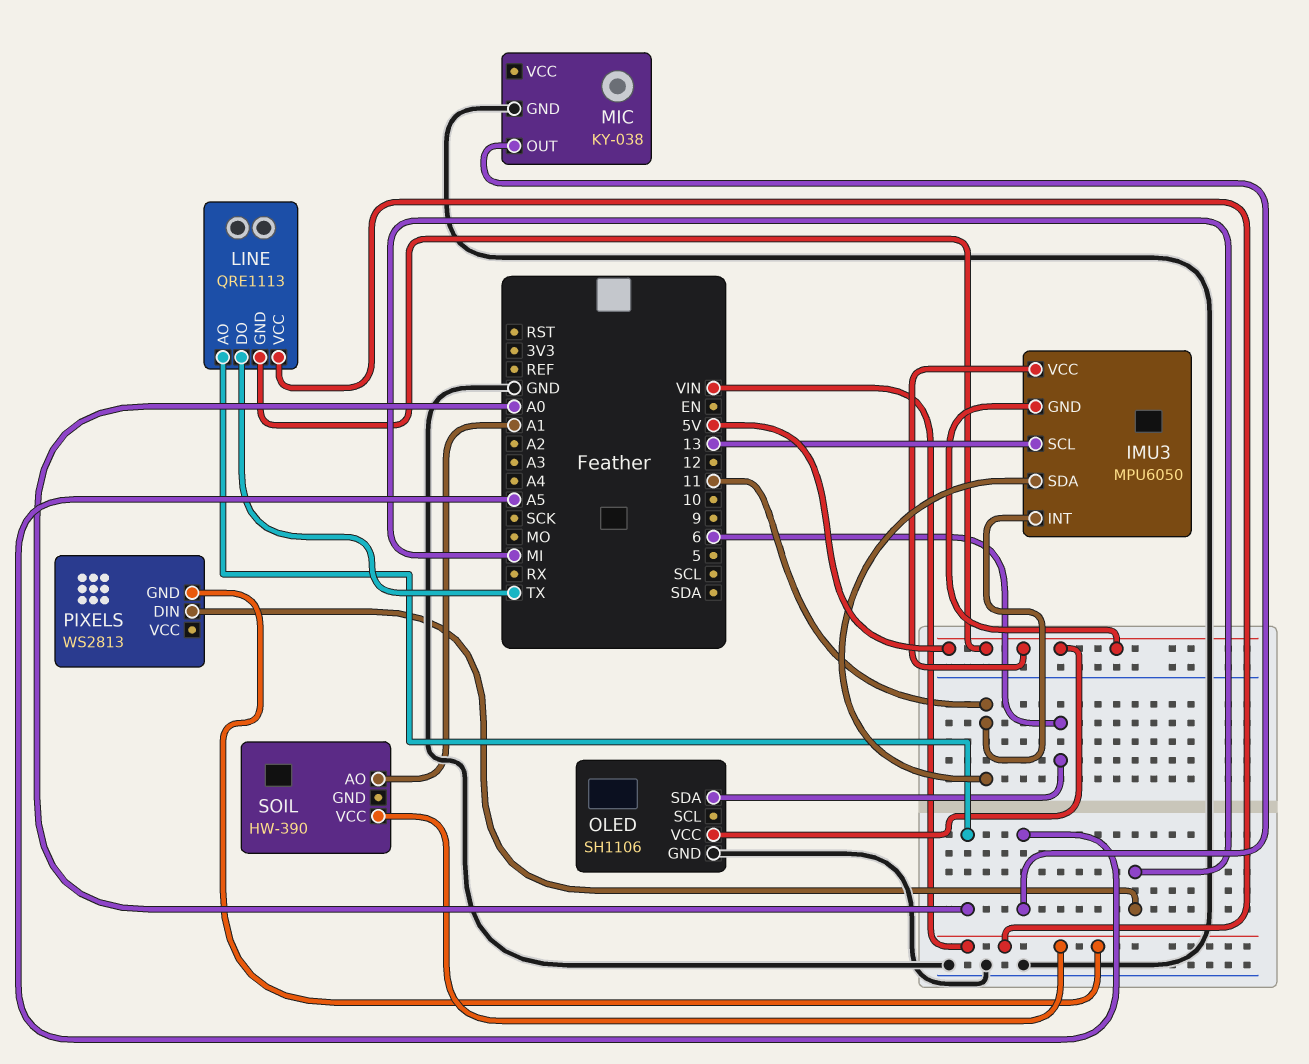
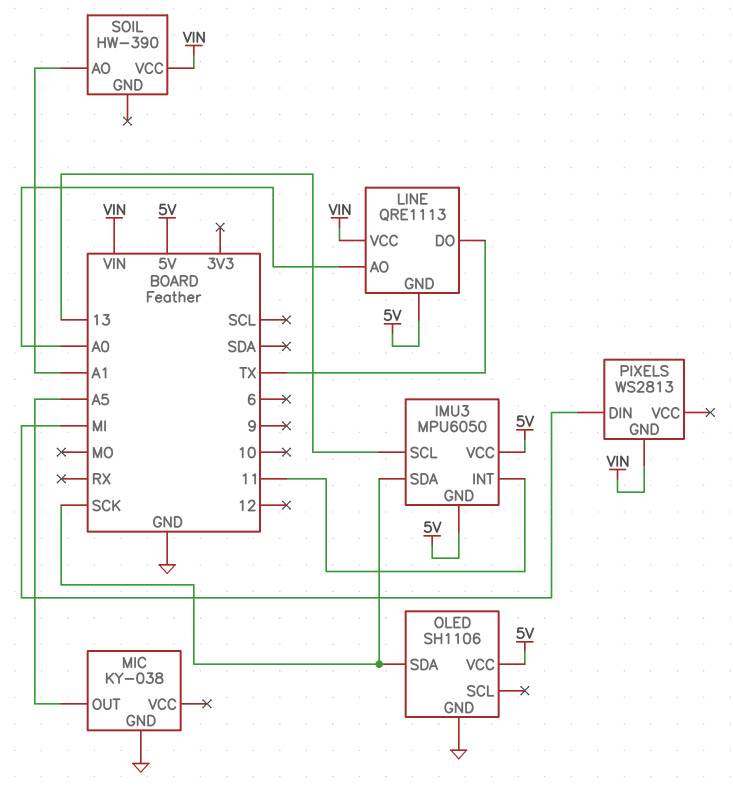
IMU3 pin SDA: 11 -> SCK
OLED pin SDA: 6 -> SCK

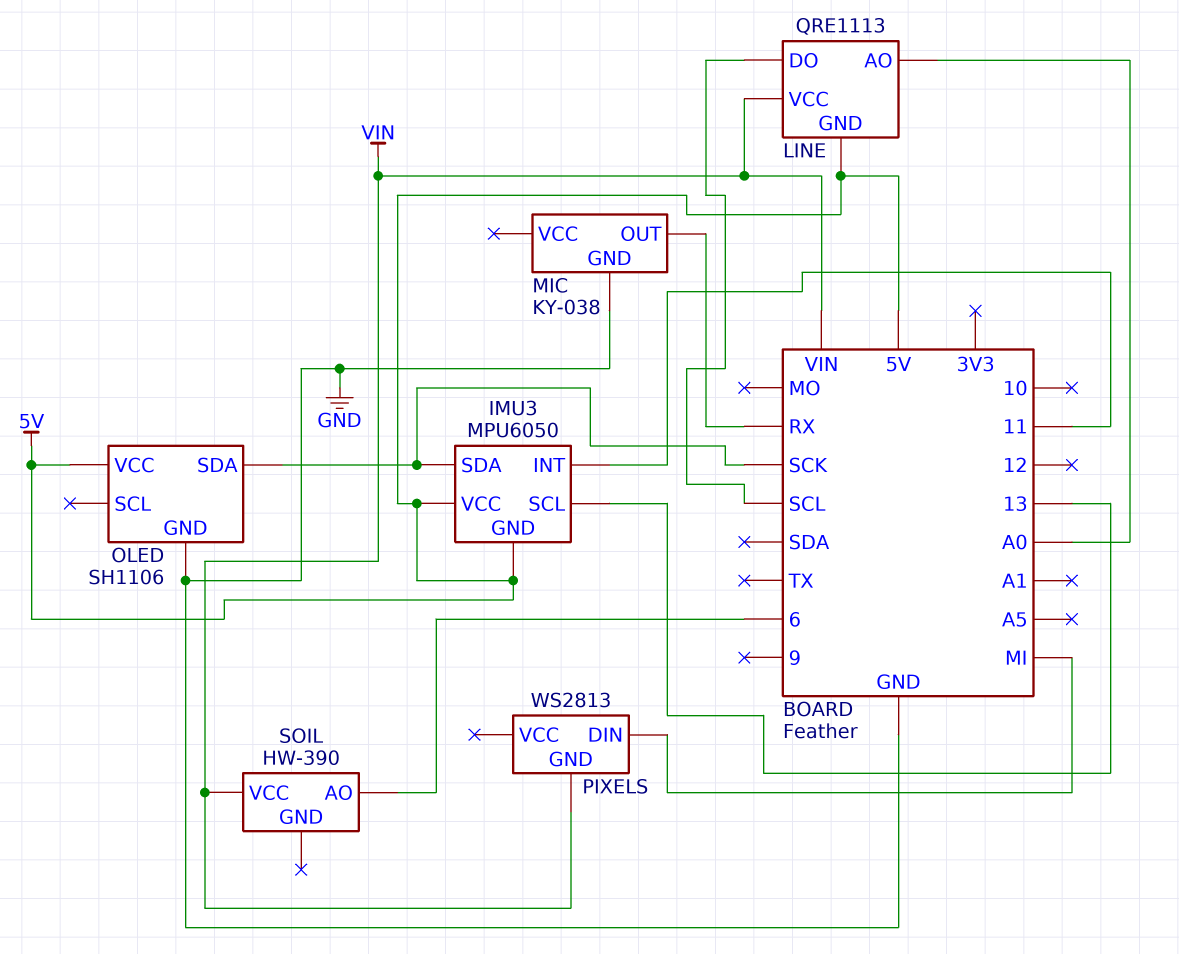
LINE pin DO: TX -> SCL
MIC pin OUT: A5 -> RX
SOIL pin AO: A1 -> 6

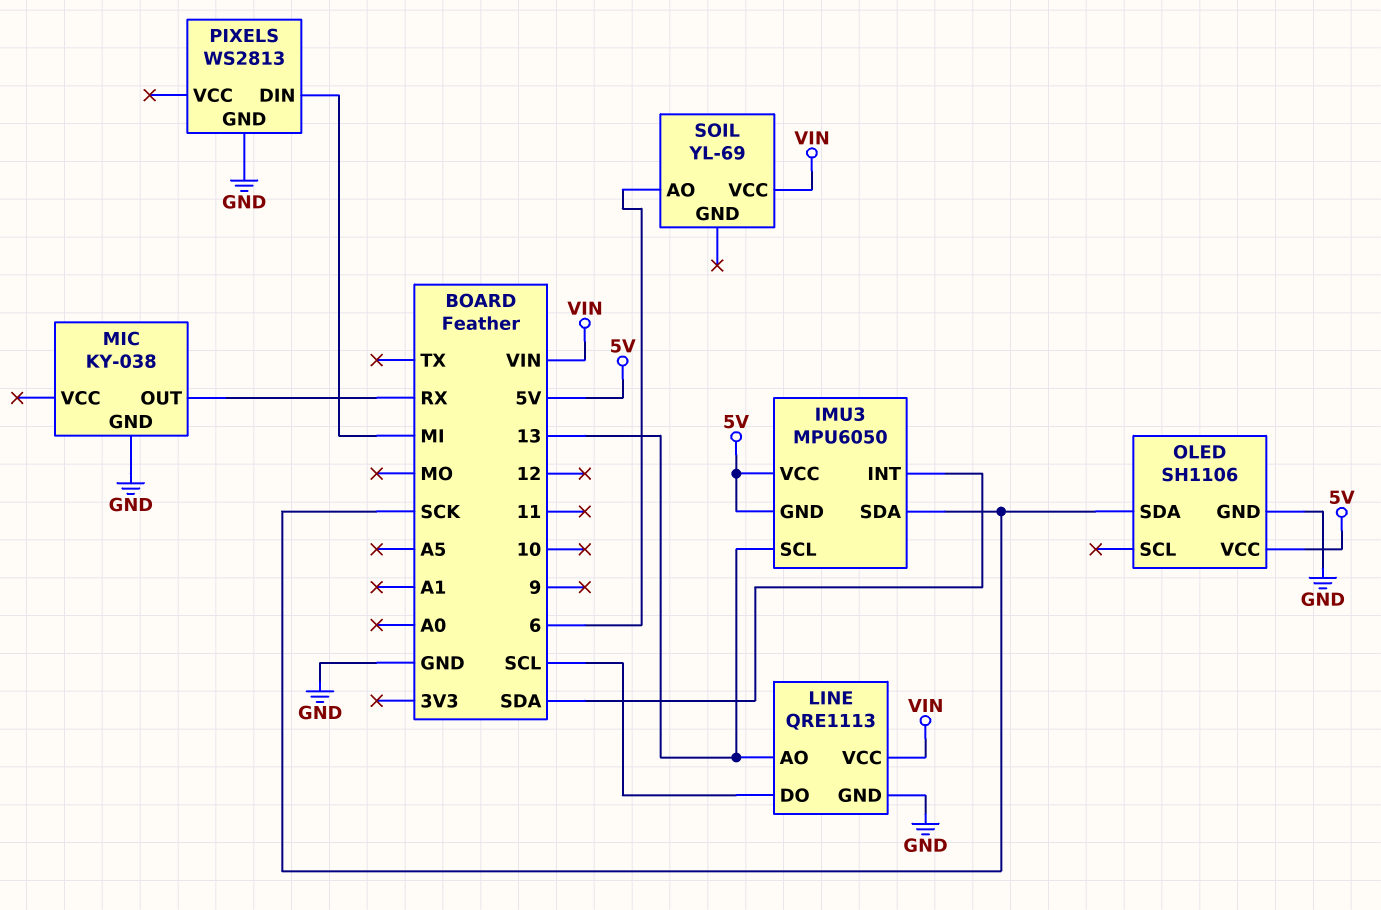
IMU3 pin INT: 11 -> SDA
LINE pin AO: A0 -> 13
LINE pin GND: 5V -> GND
PIXELS pin GND: VIN -> GND
SOIL: HW-390 -> YL-69

